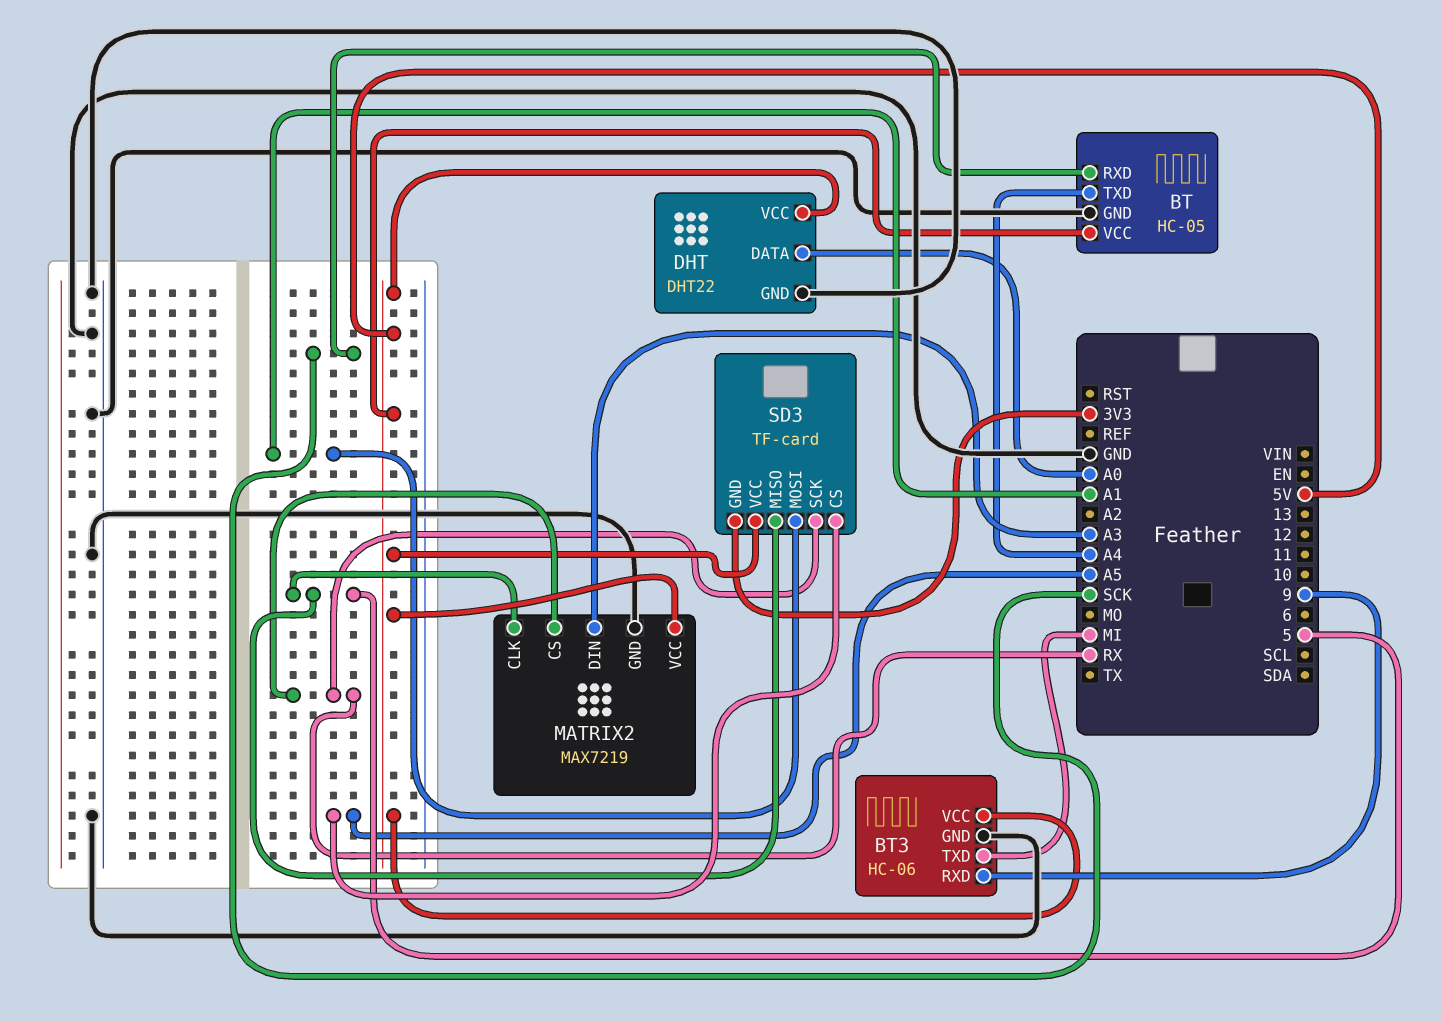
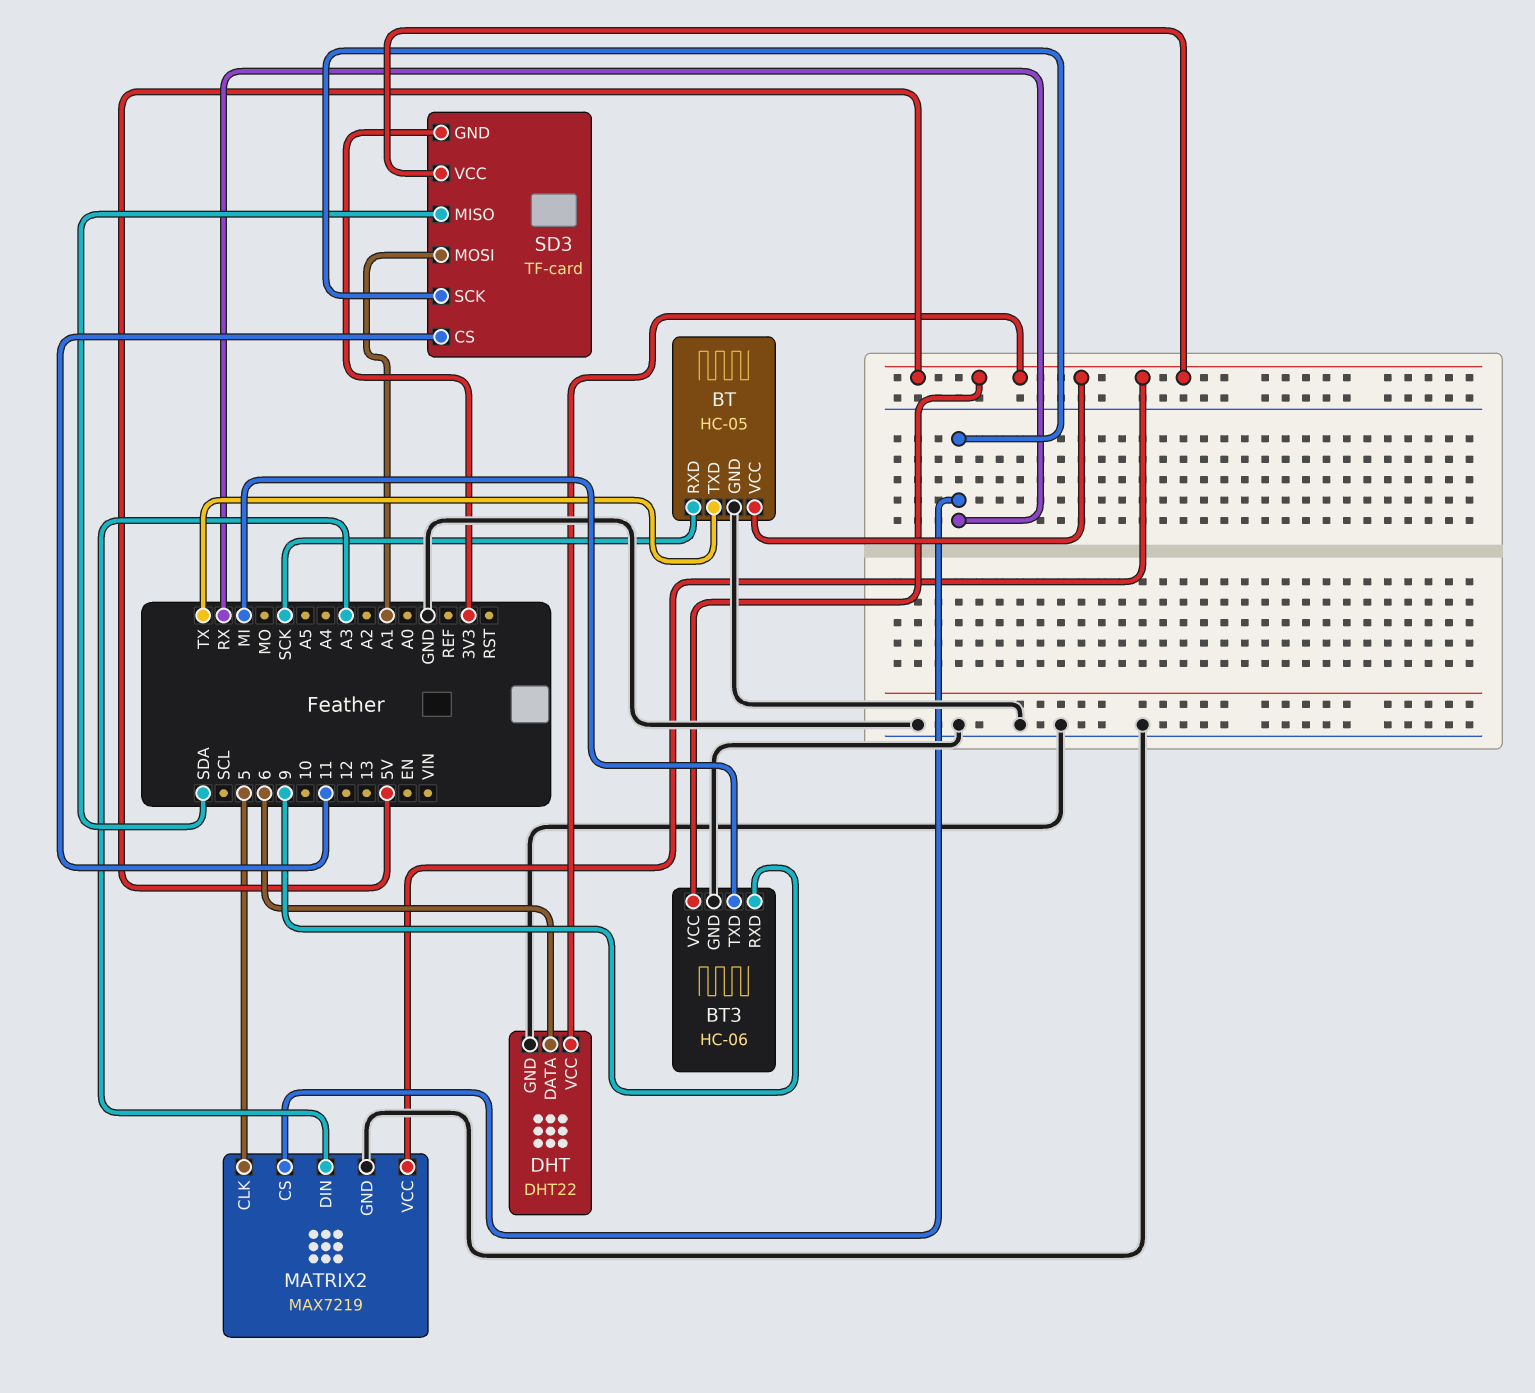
BT pin TXD: A4 -> TX
DHT pin DATA: A0 -> 6
SD3 pin CS: A5 -> 11
SD3 pin MISO: 5 -> SDA

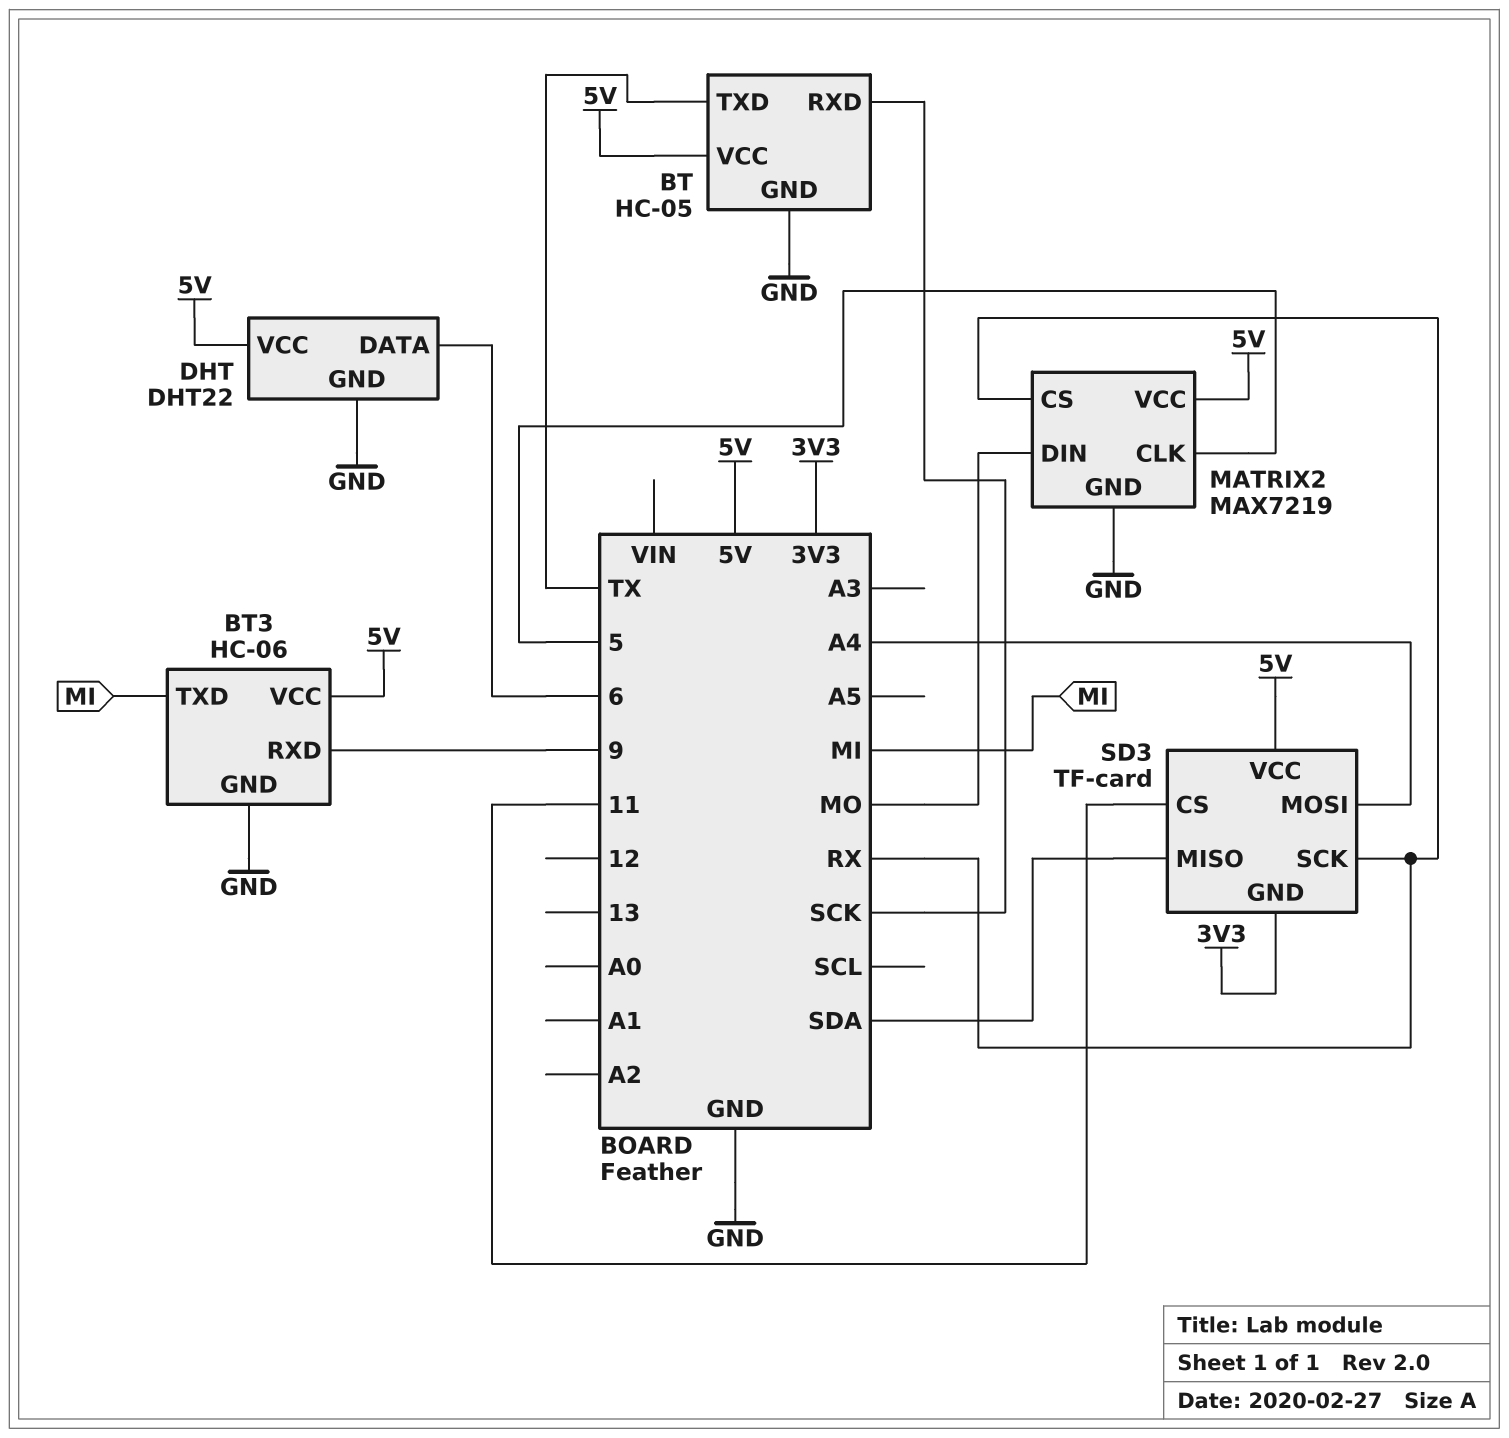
MATRIX2 pin DIN: A3 -> MO
SD3 pin MOSI: A1 -> A4

